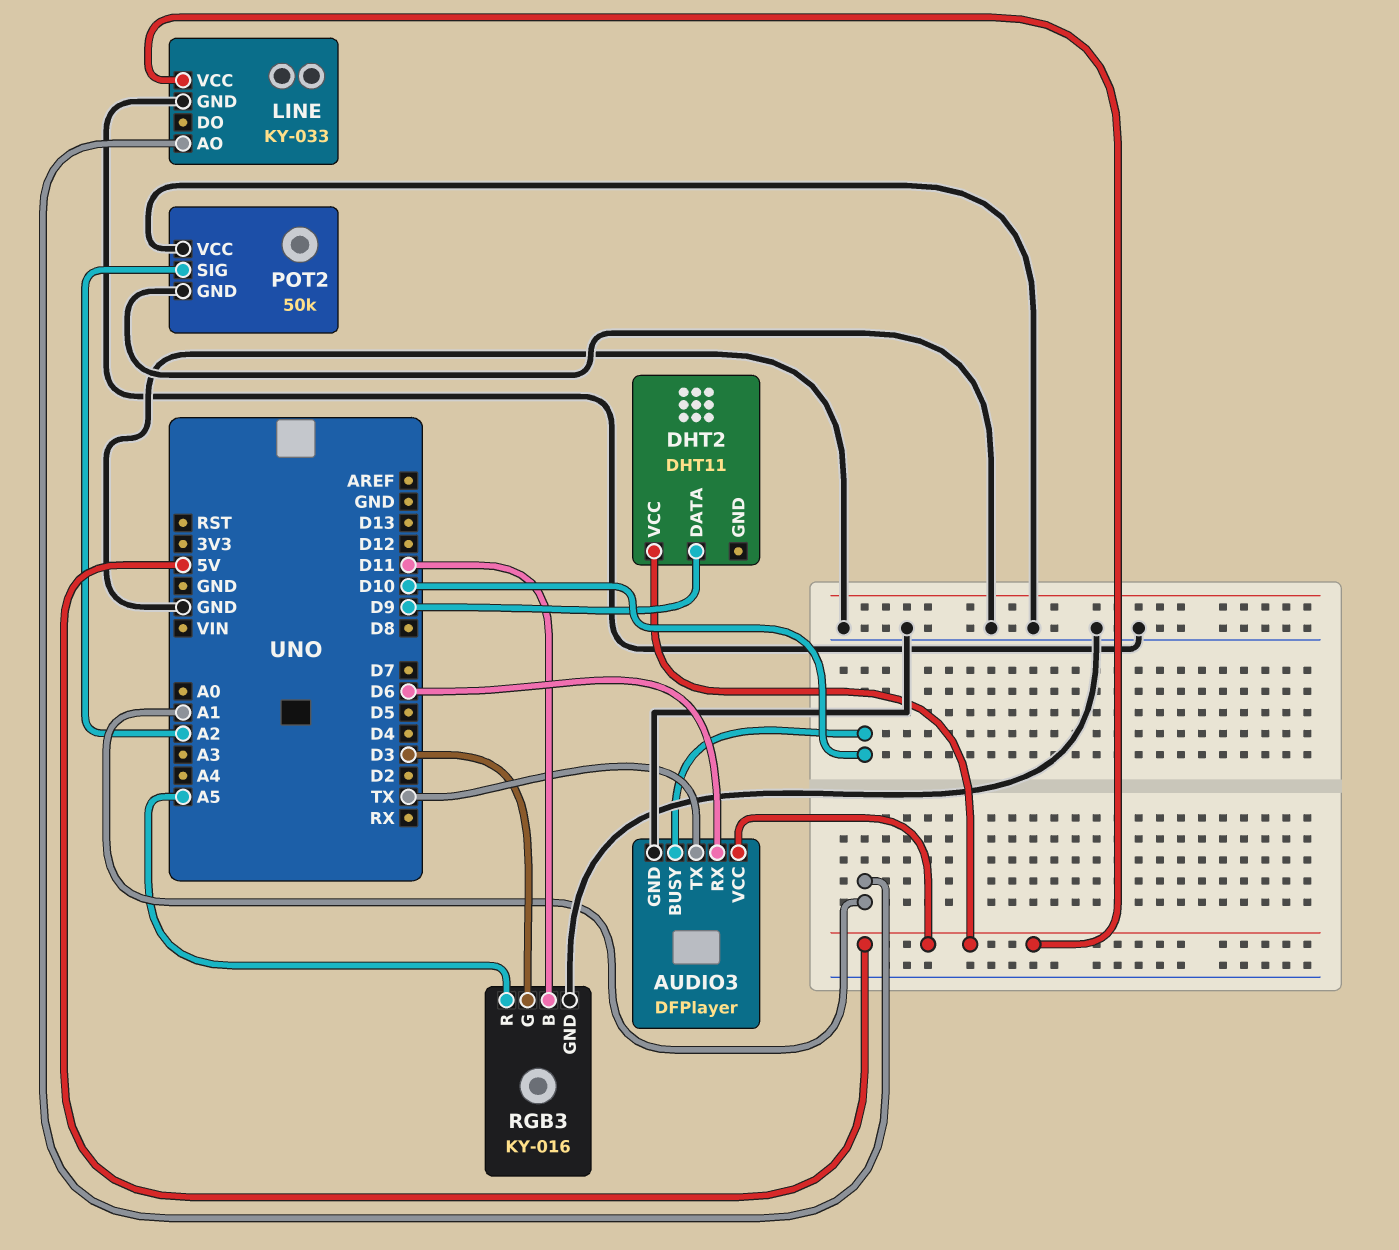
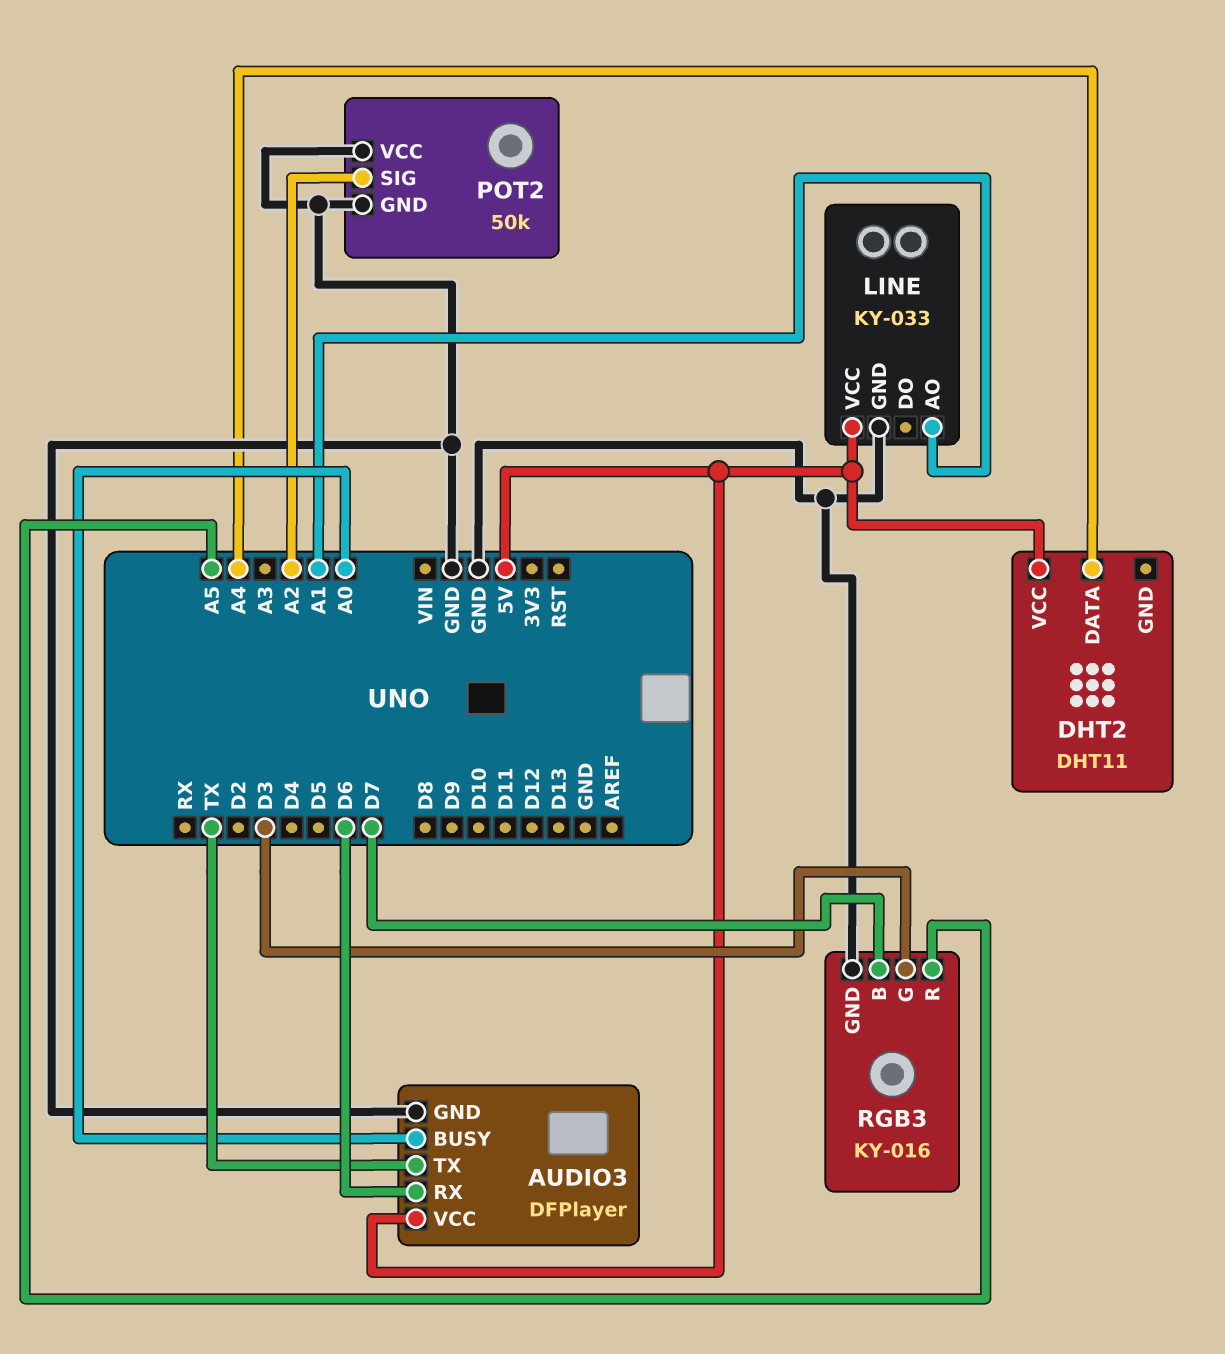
AUDIO3 pin BUSY: D10 -> A0
DHT2 pin DATA: D9 -> A4
RGB3 pin B: D11 -> D7

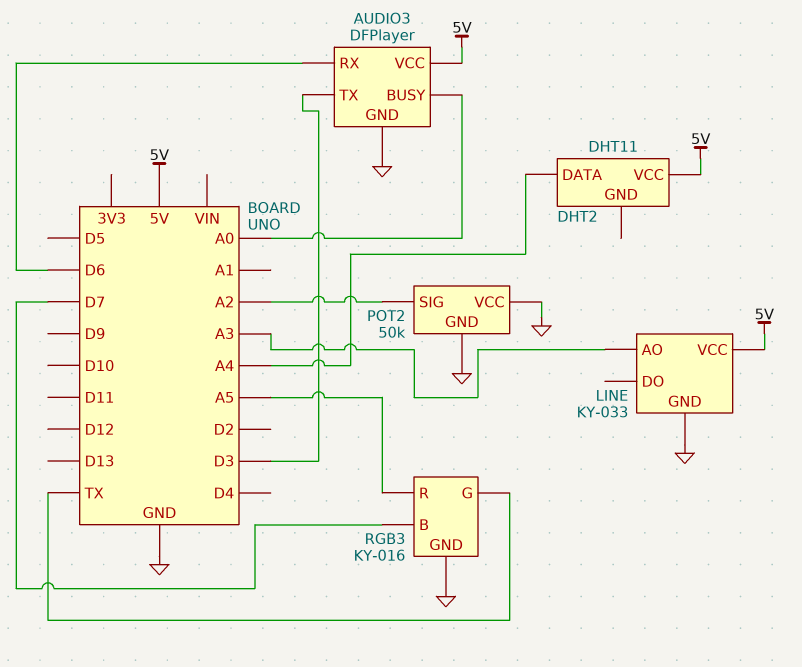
AUDIO3 pin TX: TX -> D3
LINE pin AO: A1 -> A3
RGB3 pin G: D3 -> TX

